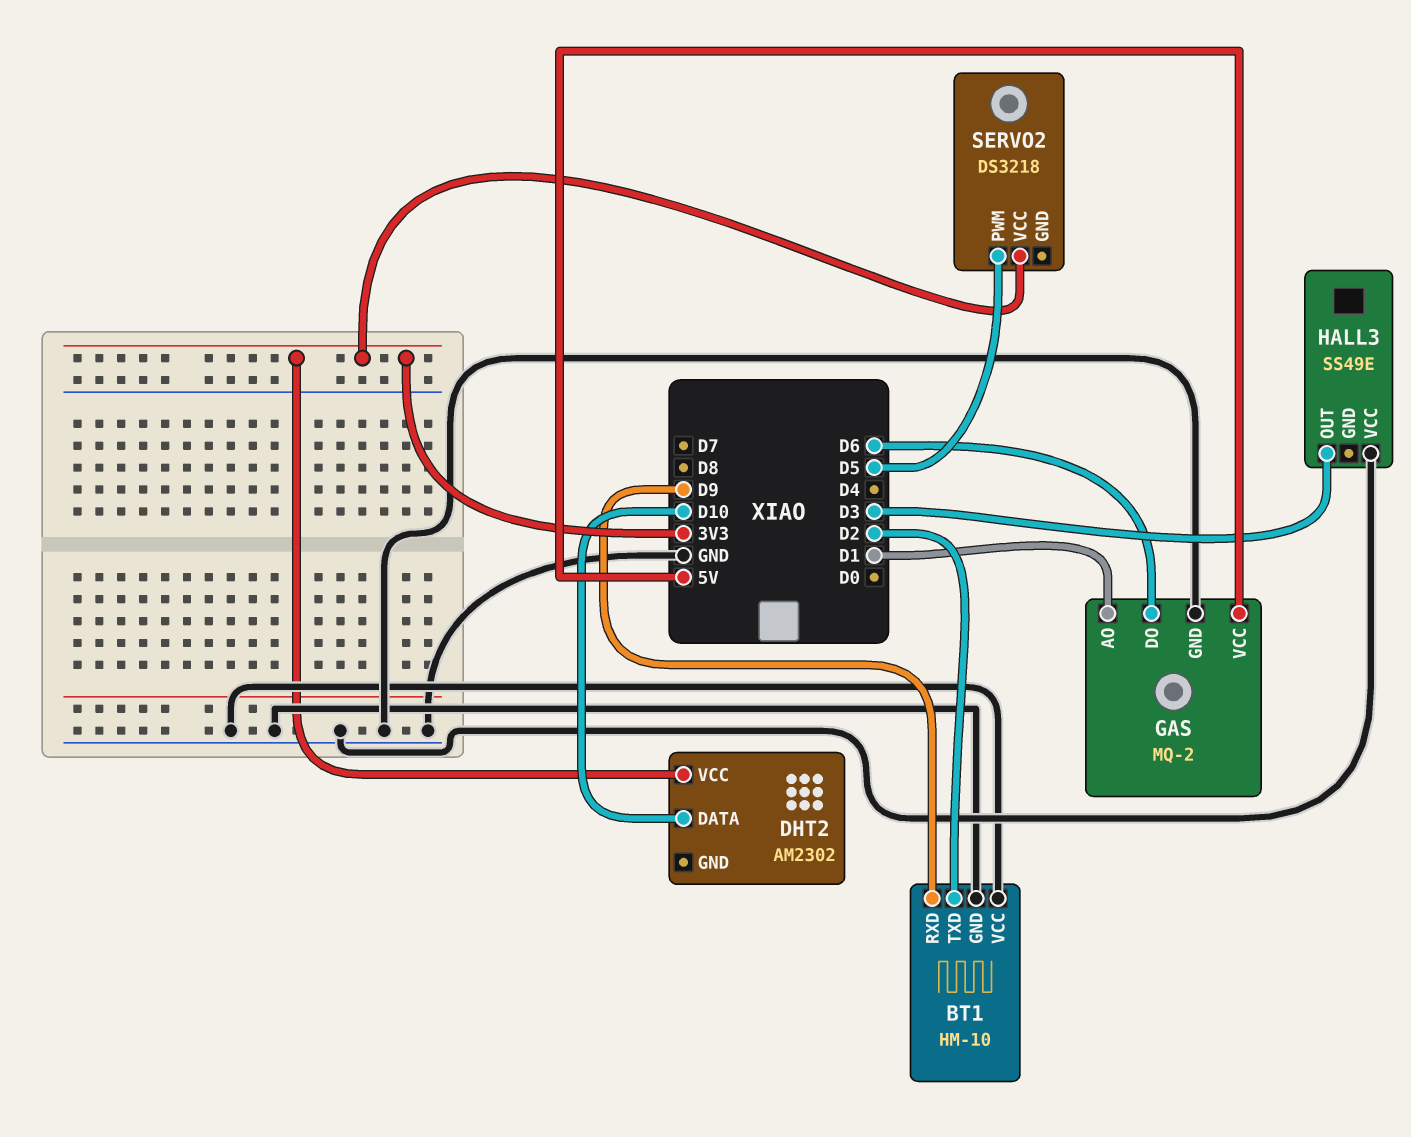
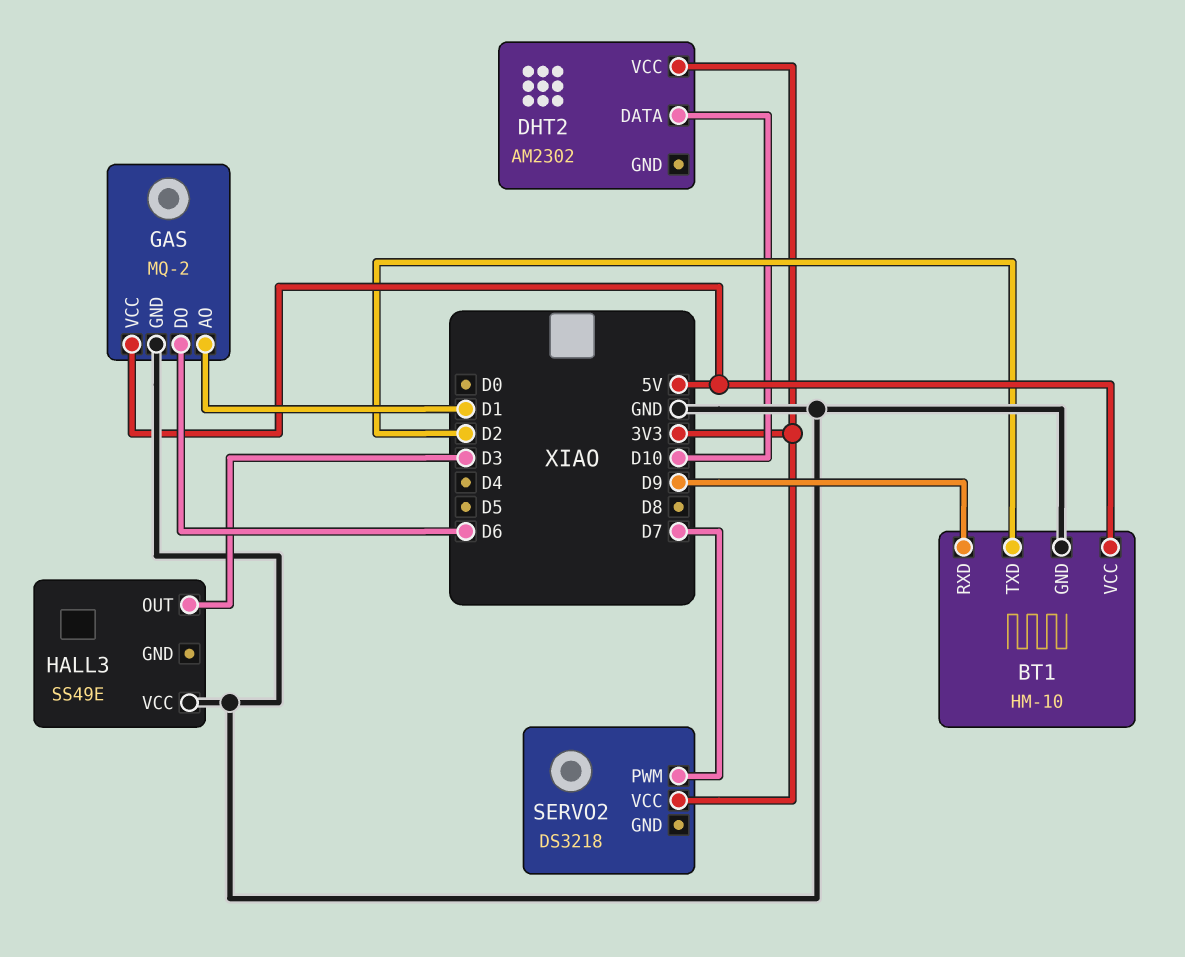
BT1 pin VCC: GND -> 5V
SERVO2 pin PWM: D5 -> D7

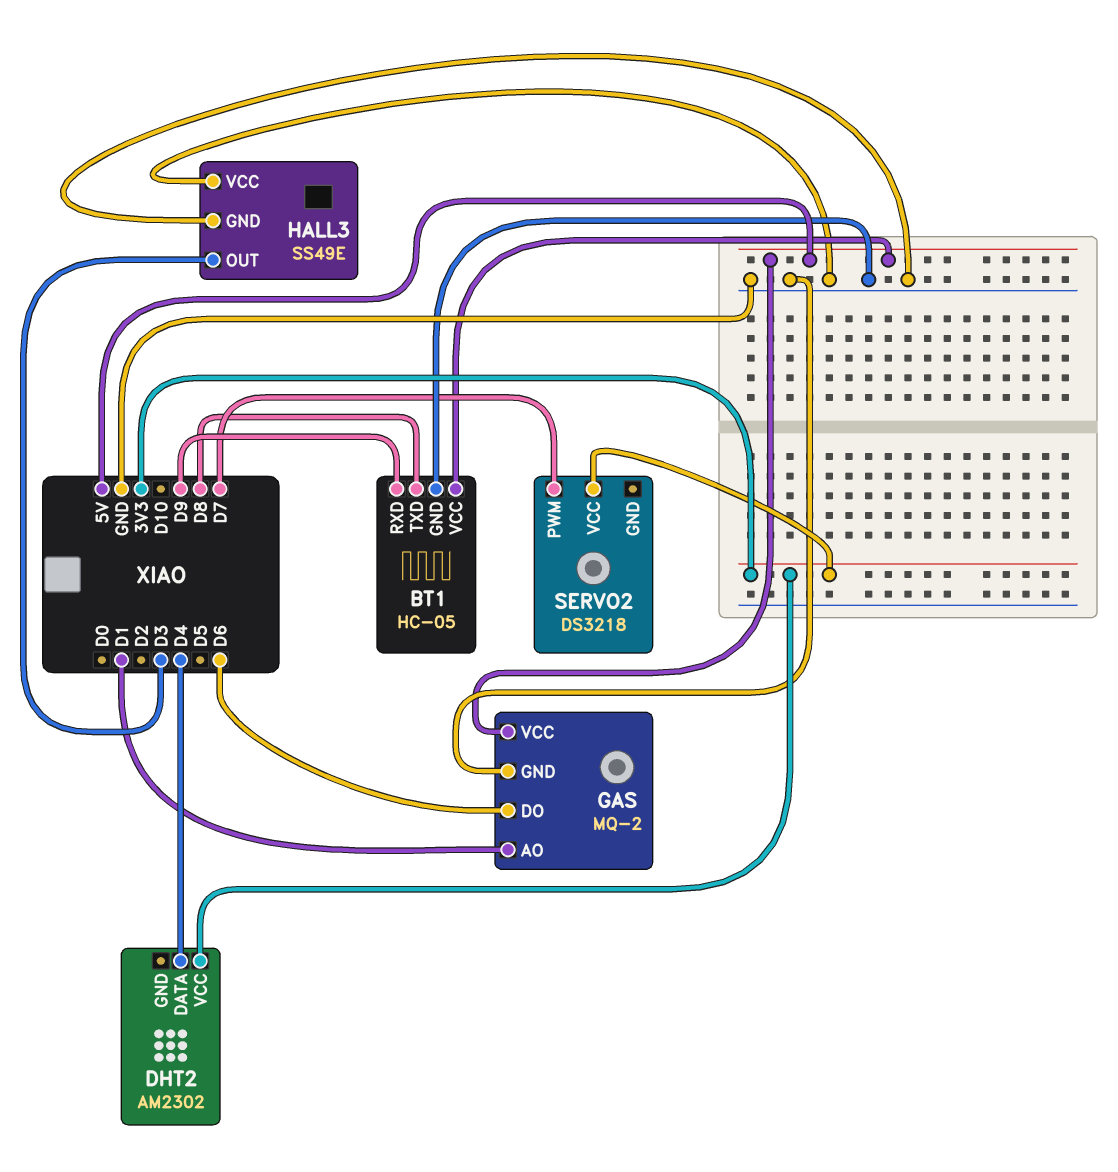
BT1: HM-10 -> HC-05
BT1 pin TXD: D2 -> D8
DHT2 pin DATA: D10 -> D4
HALL3 pin GND: none -> GND

